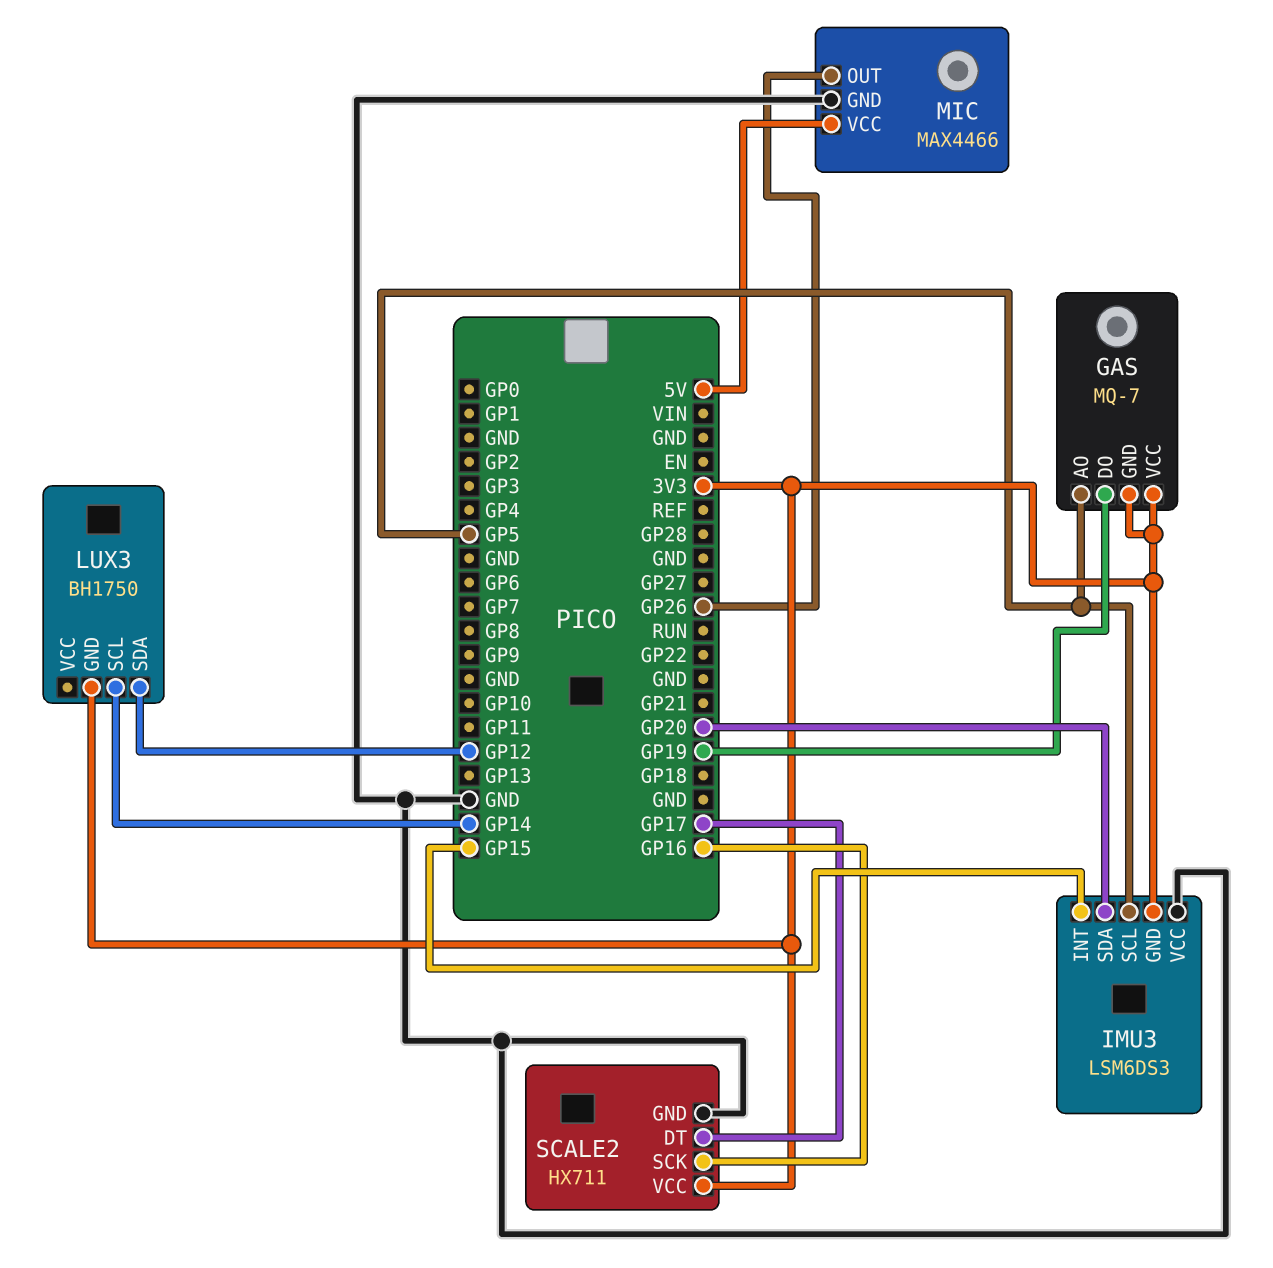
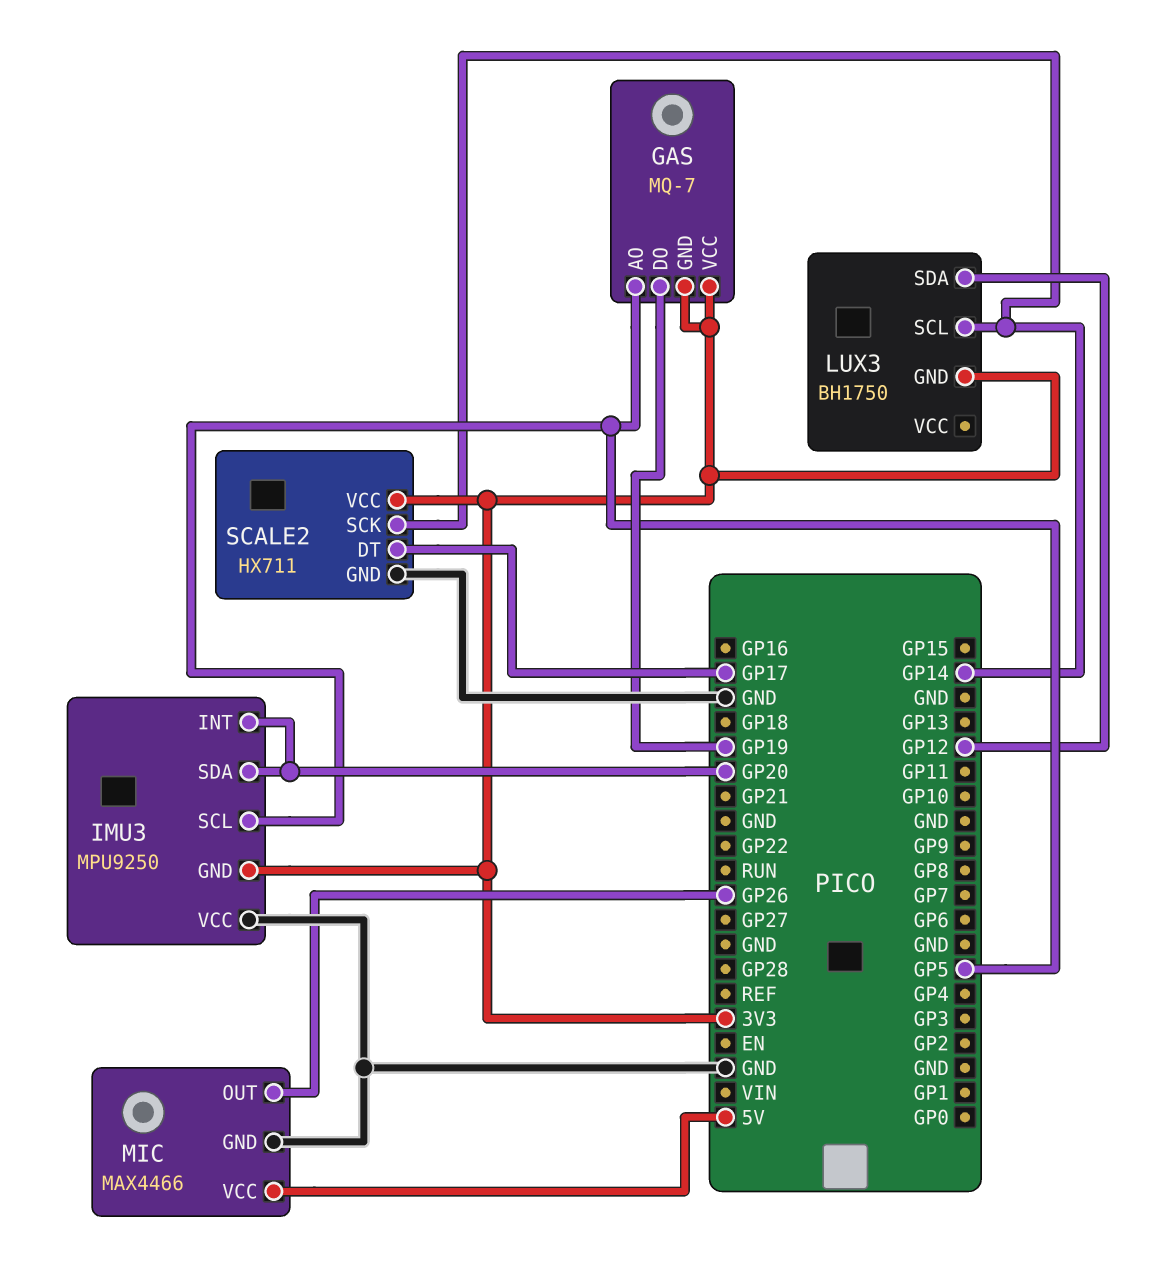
IMU3: LSM6DS3 -> MPU9250
IMU3 pin INT: GP15 -> GP20
SCALE2 pin SCK: GP16 -> GP14

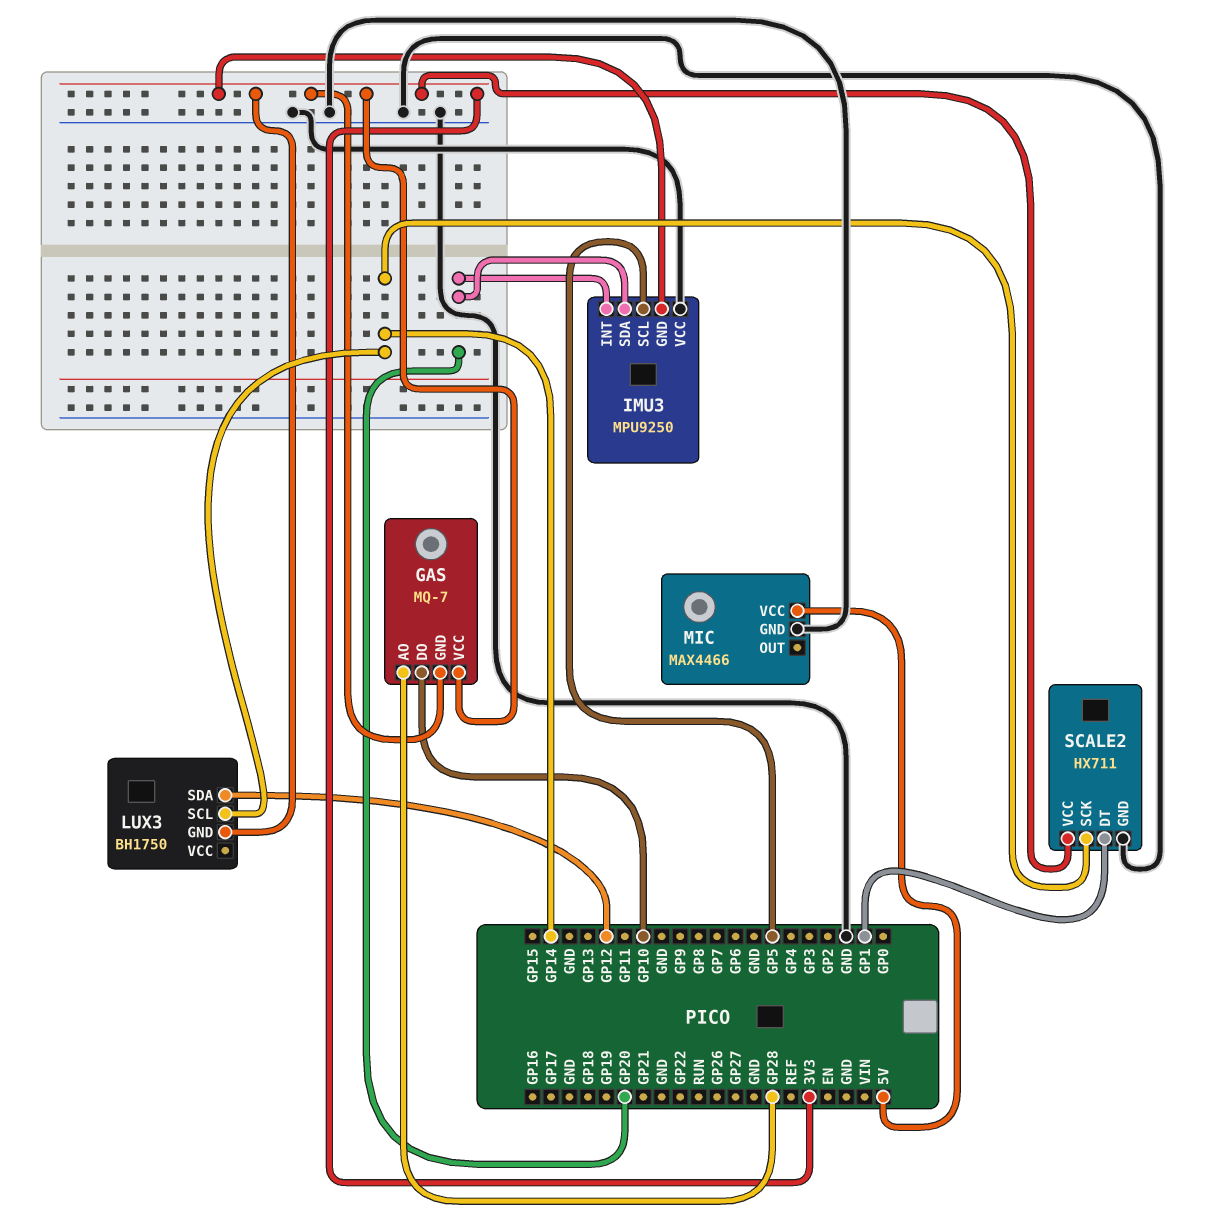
GAS pin AO: GP5 -> GP28
GAS pin DO: GP19 -> GP10
MIC pin OUT: GP26 -> none
SCALE2 pin DT: GP17 -> GP1

